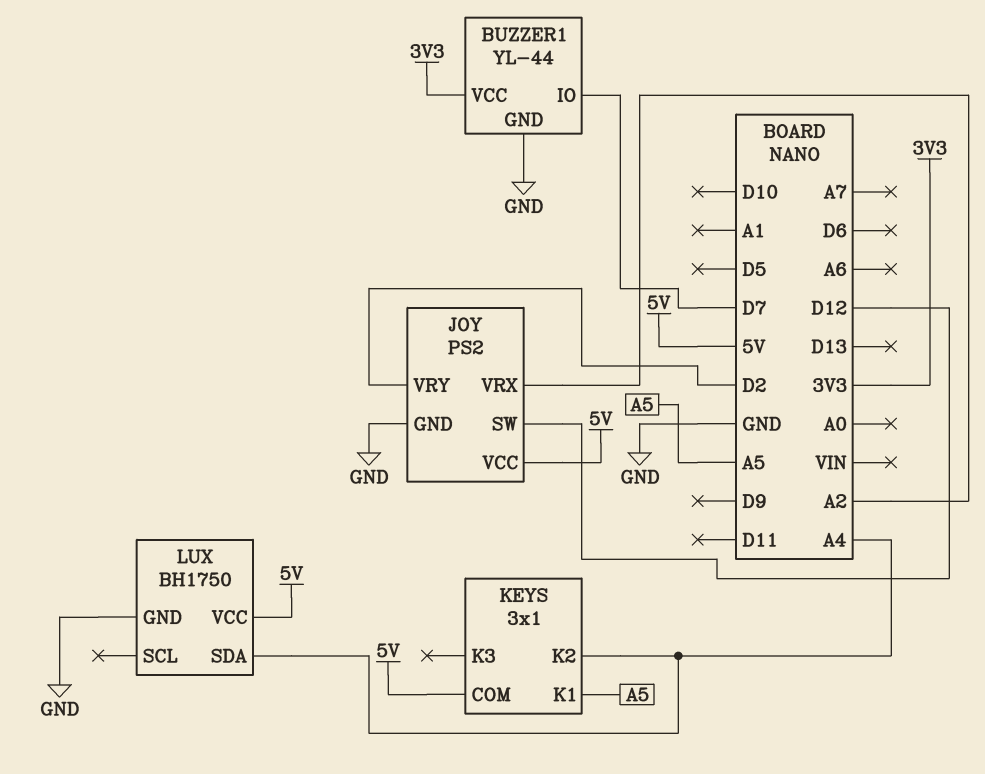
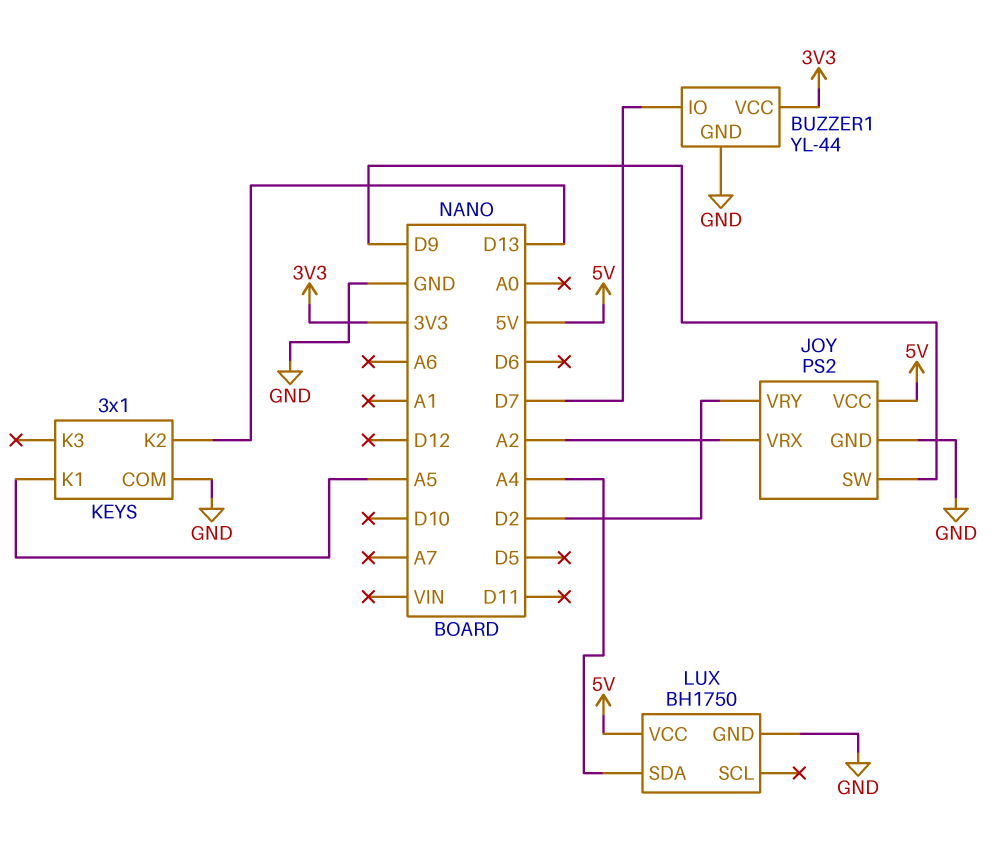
JOY pin SW: D12 -> D9
KEYS pin COM: 5V -> GND
KEYS pin K2: A4 -> D13

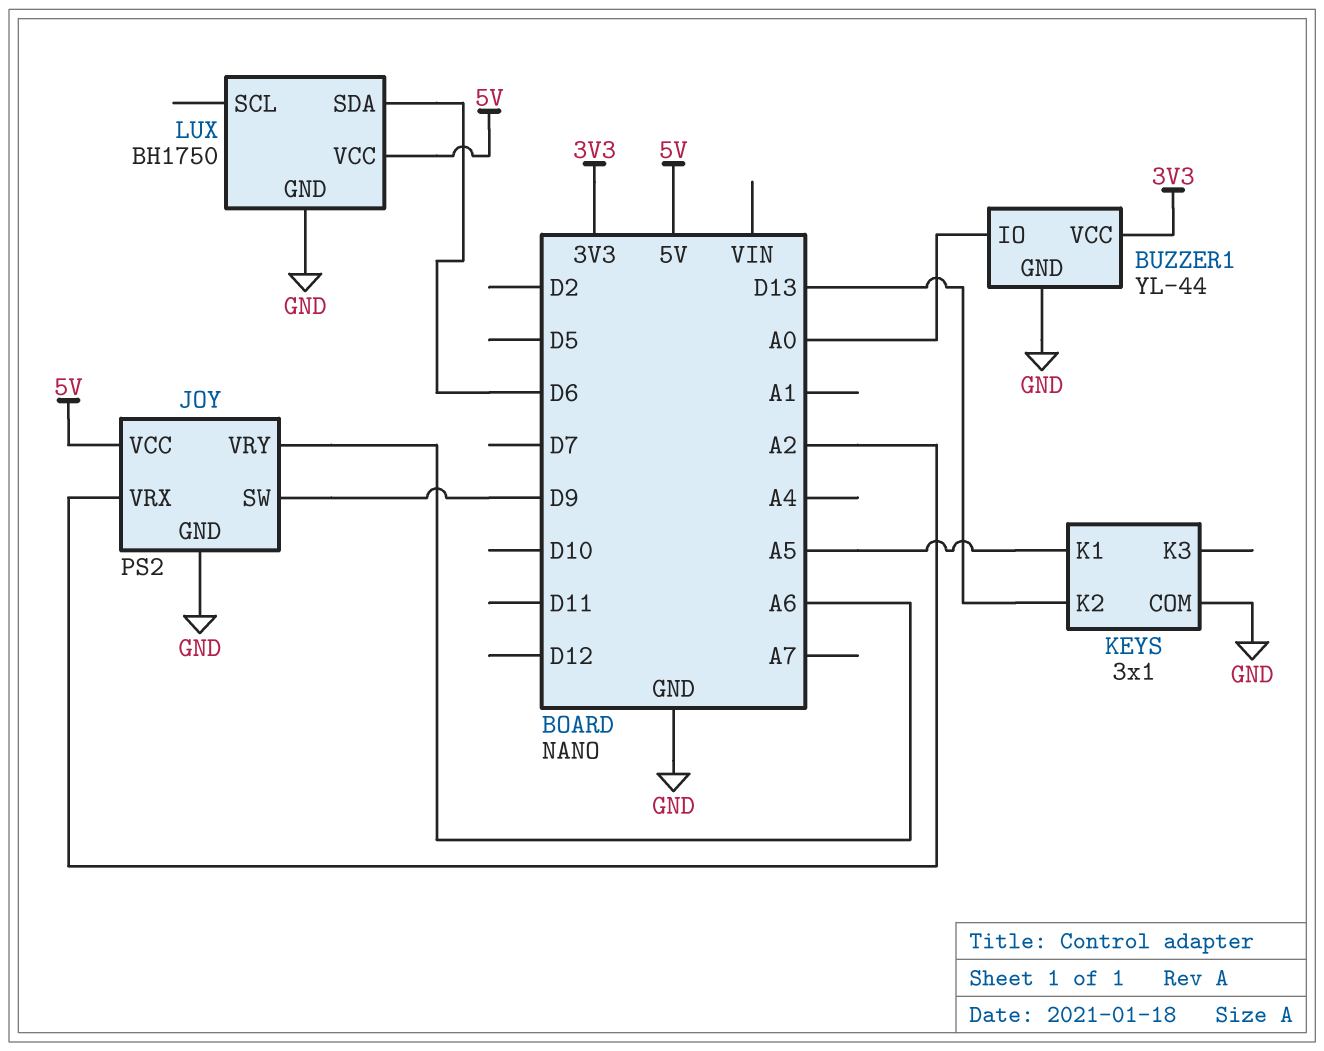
BUZZER1 pin IO: D7 -> A0
JOY pin VRY: D2 -> A6
LUX pin SDA: A4 -> D6

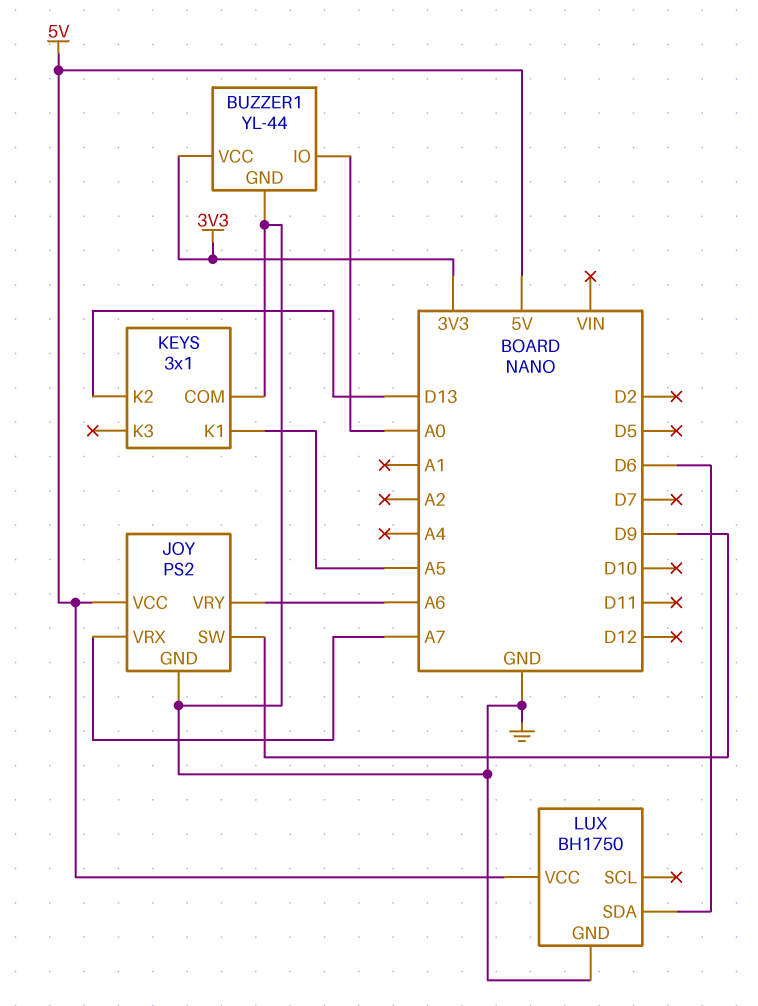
JOY pin VRX: A2 -> A7

